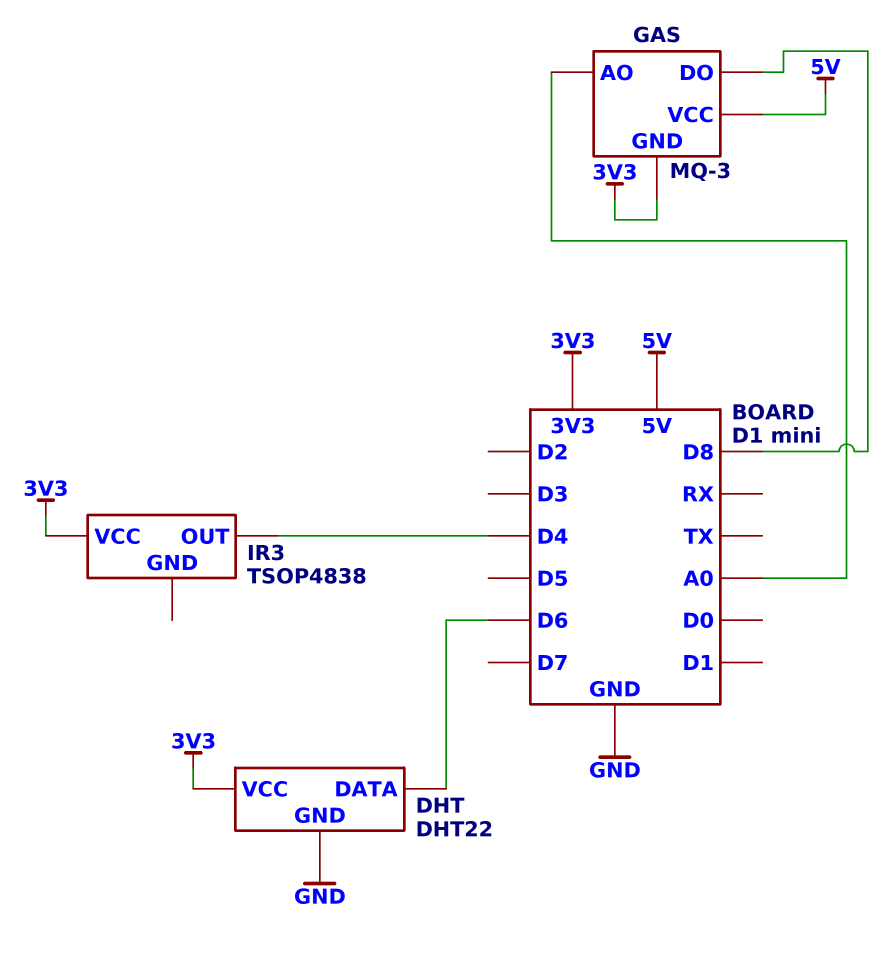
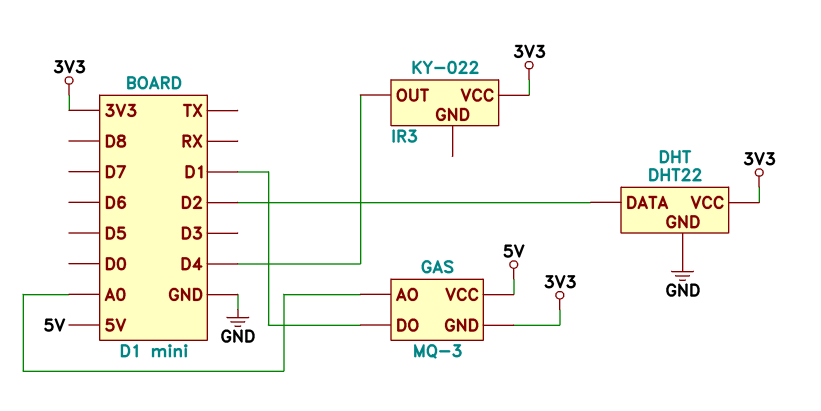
DHT pin DATA: D6 -> D2
GAS pin DO: D8 -> D1
IR3: TSOP4838 -> KY-022

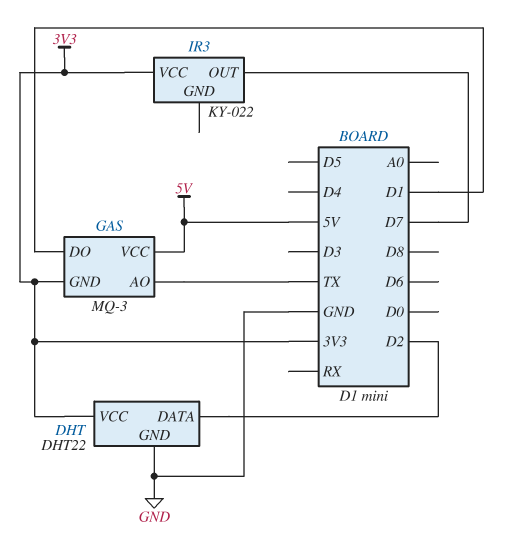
GAS pin AO: A0 -> TX
IR3 pin OUT: D4 -> D7

